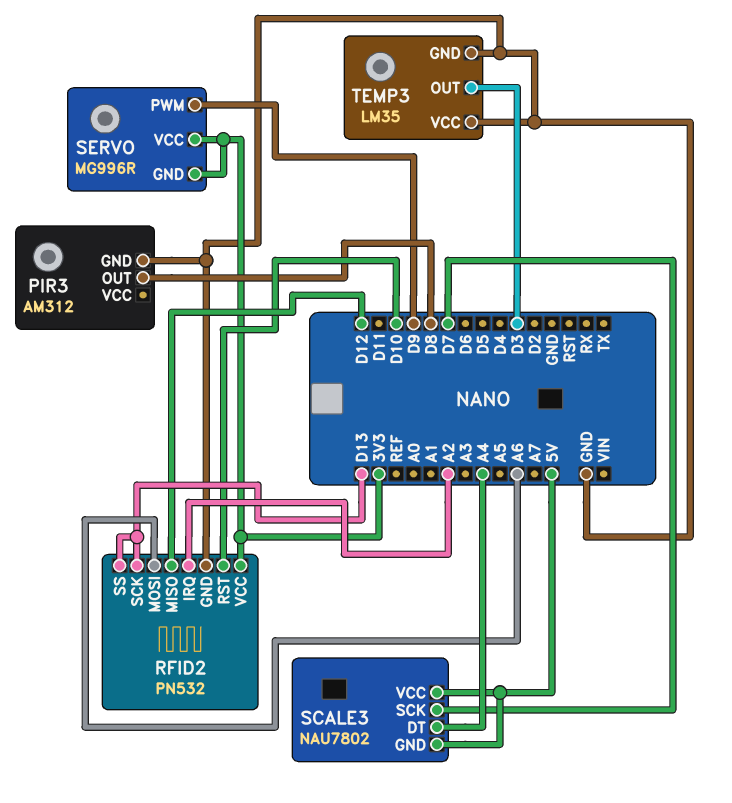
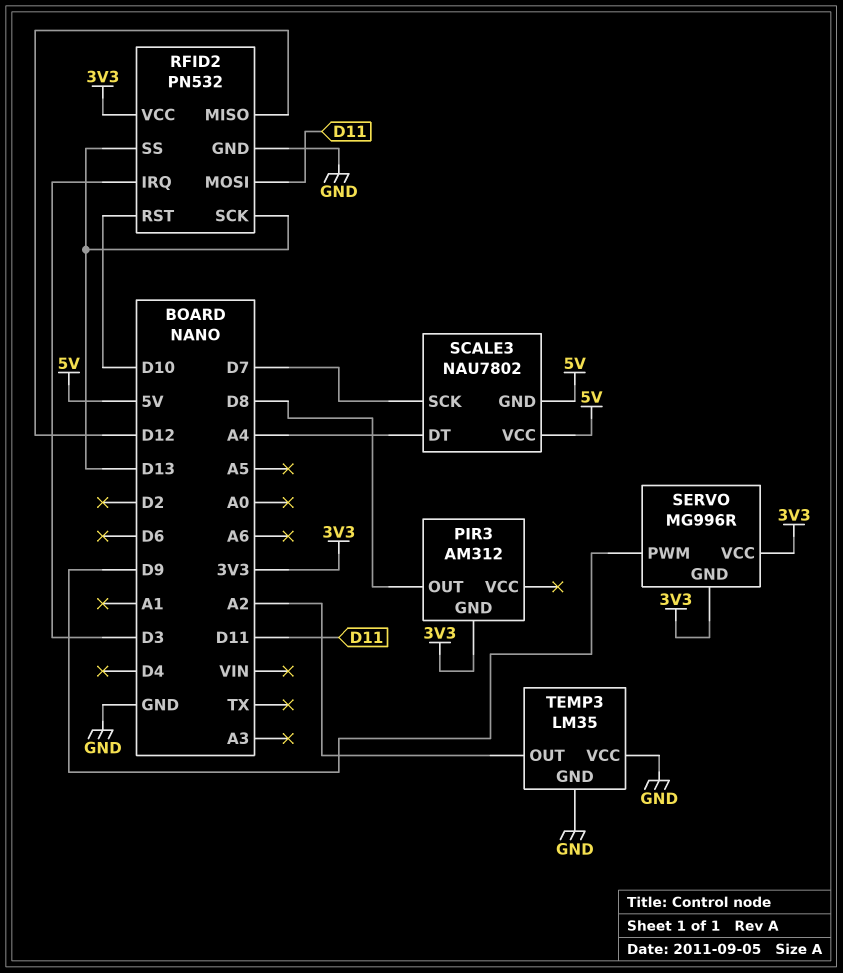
PIR3 pin GND: GND -> 3V3
RFID2 pin IRQ: A2 -> D3
RFID2 pin MOSI: A6 -> D11
TEMP3 pin OUT: D3 -> A2

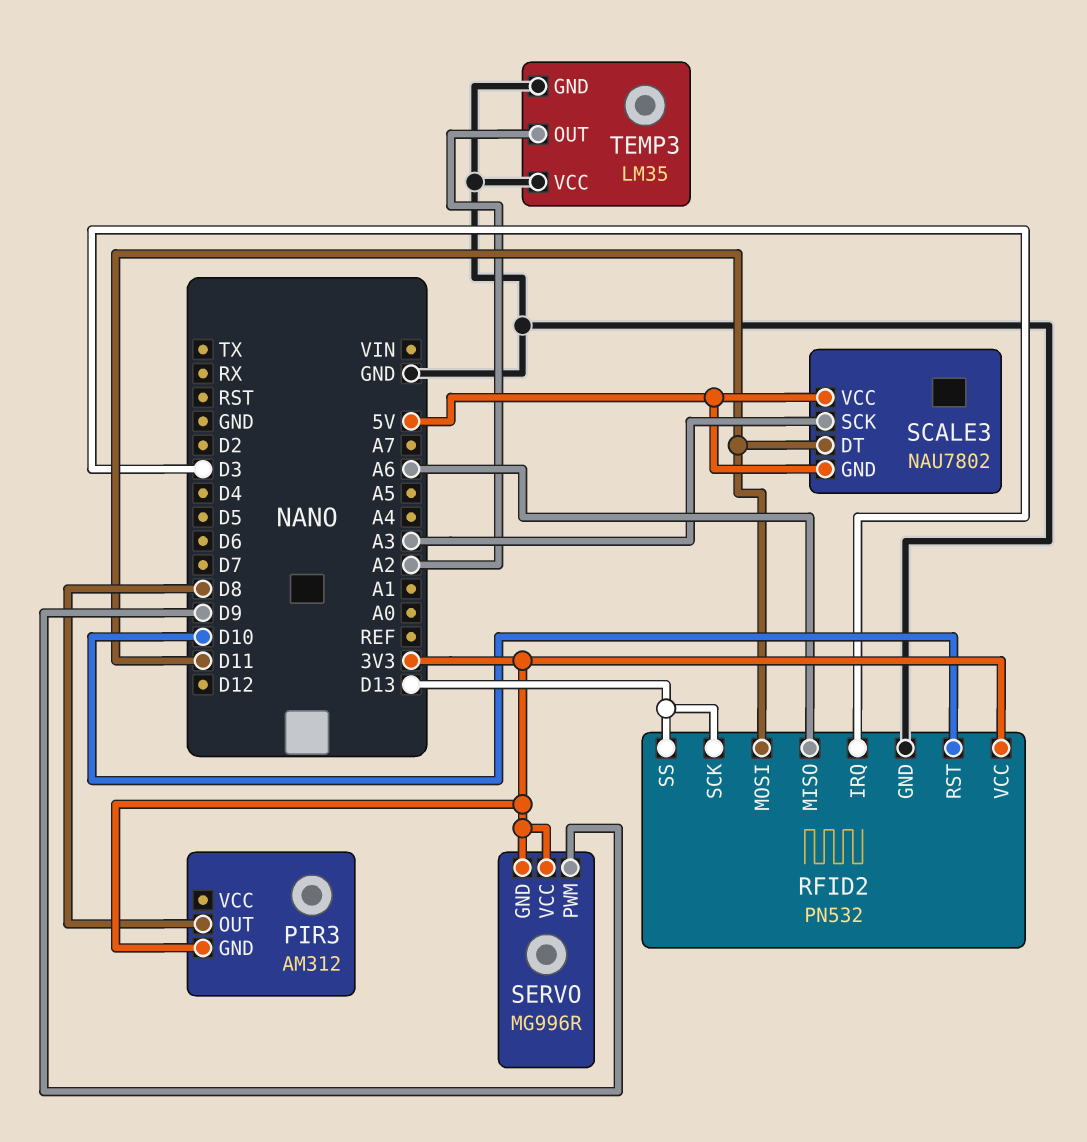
RFID2 pin MISO: D12 -> A6
SCALE3 pin DT: A4 -> D11
SCALE3 pin SCK: D7 -> A3

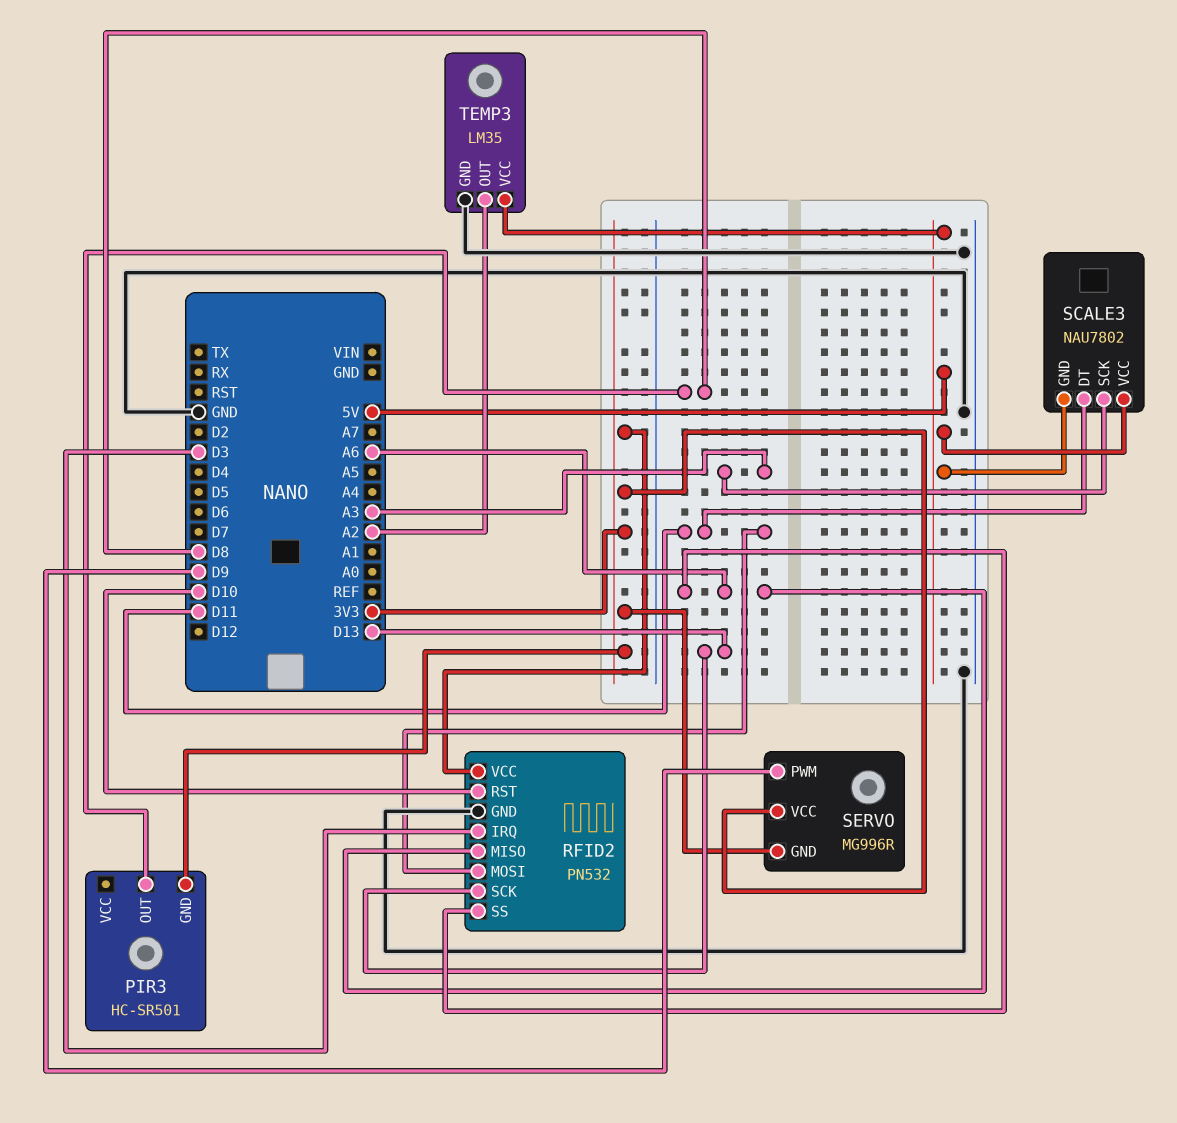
PIR3: AM312 -> HC-SR501
RFID2 pin SS: D13 -> A6
TEMP3 pin VCC: GND -> 5V

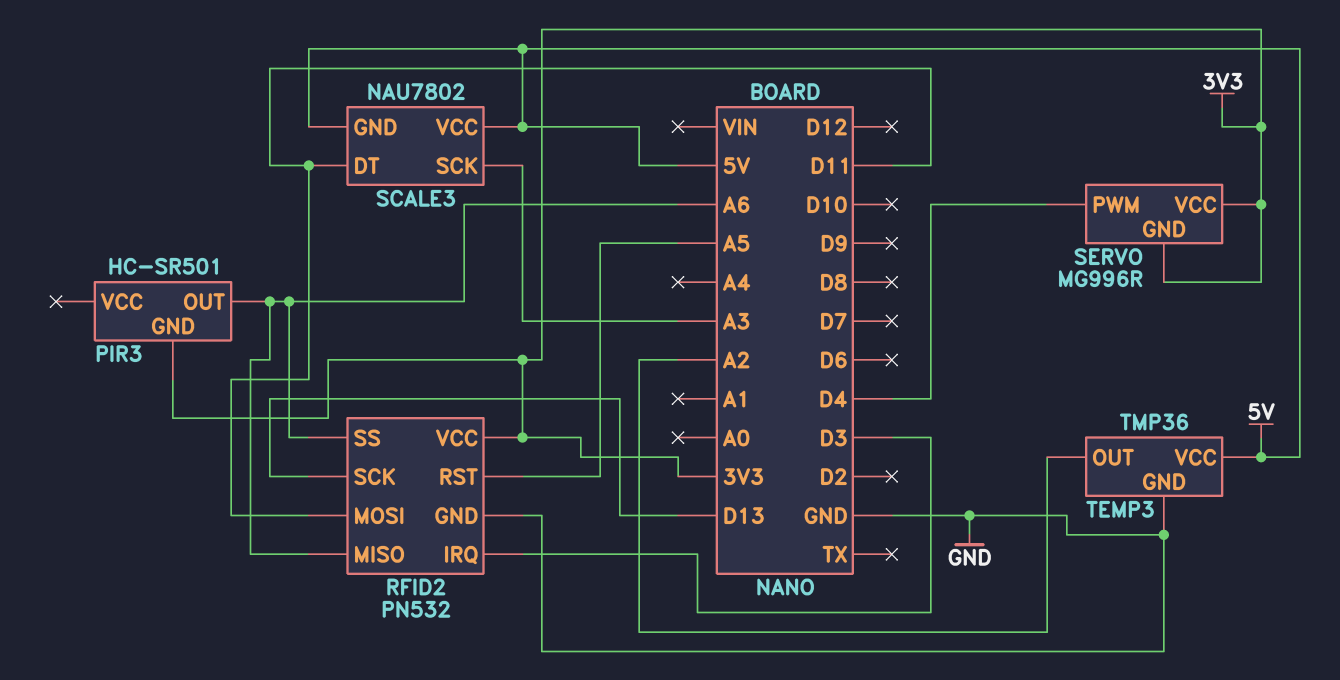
PIR3 pin OUT: D8 -> A6
RFID2 pin RST: D10 -> A5
SERVO pin PWM: D9 -> D4
TEMP3: LM35 -> TMP36

